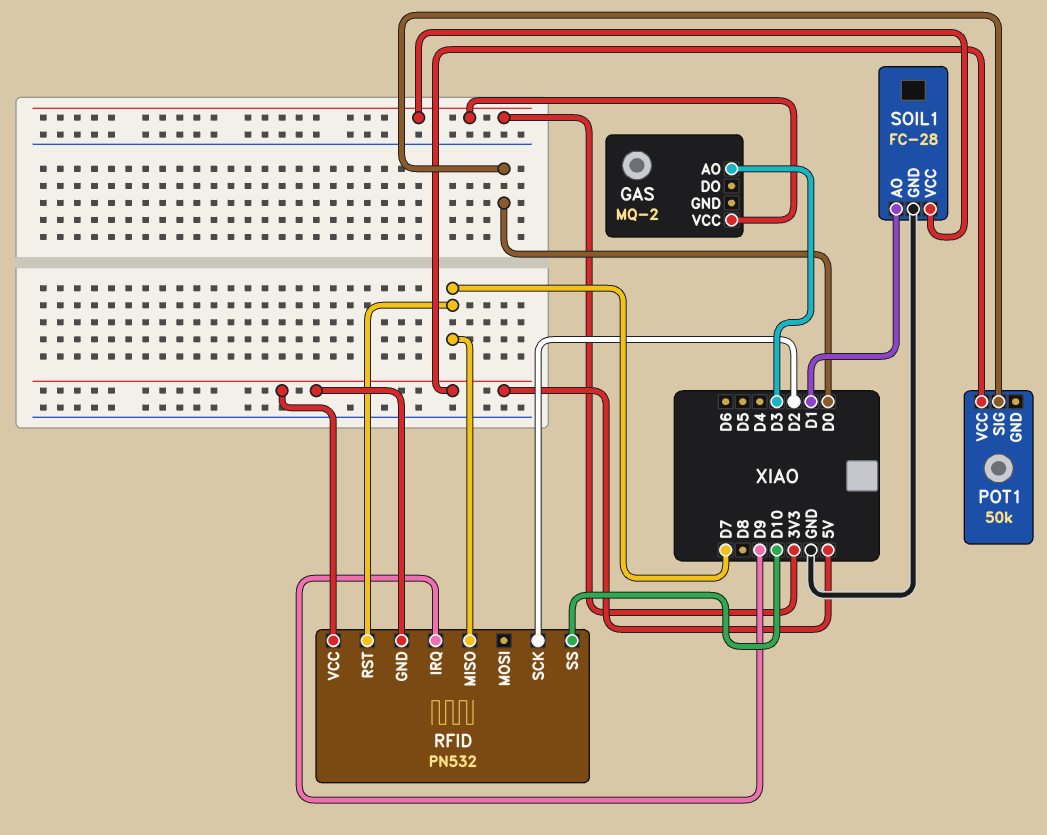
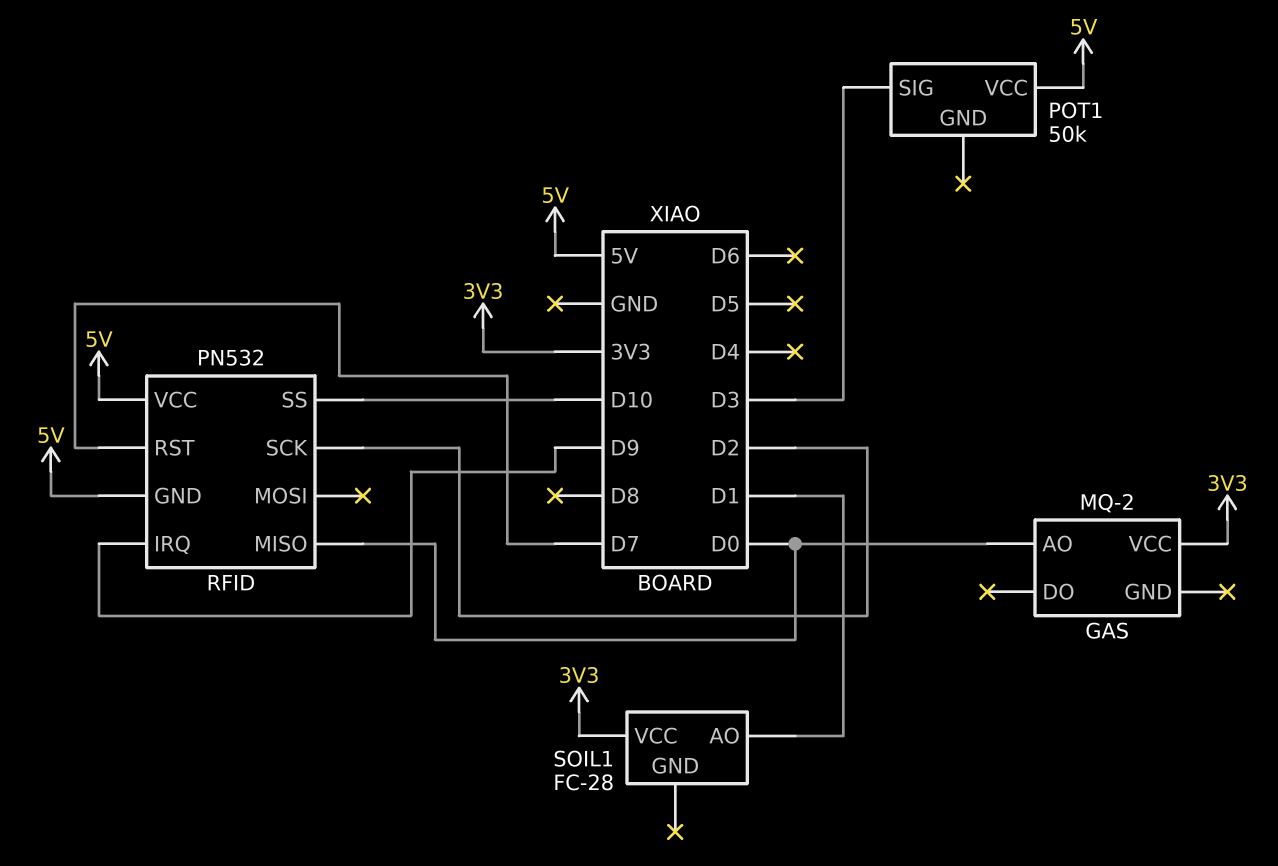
GAS pin AO: D3 -> D0
POT1 pin SIG: D0 -> D3
RFID pin MISO: D7 -> D0
SOIL1 pin GND: GND -> none

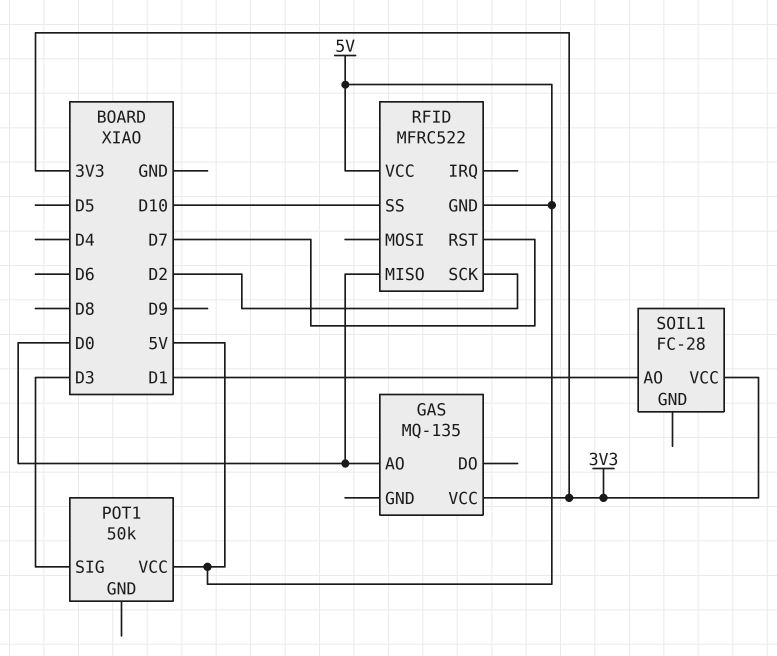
GAS: MQ-2 -> MQ-135
RFID: PN532 -> MFRC522
RFID pin IRQ: D9 -> none

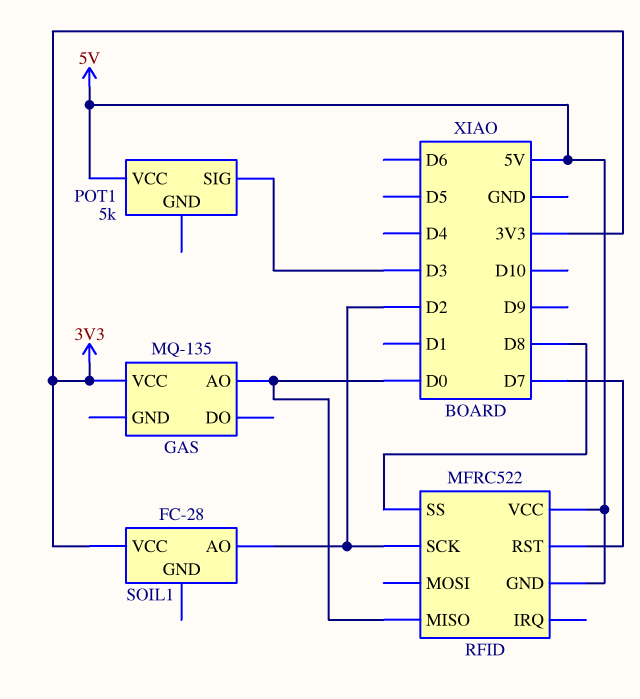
POT1: 50k -> 5k
RFID pin SS: D10 -> D8
SOIL1 pin AO: D1 -> D2

